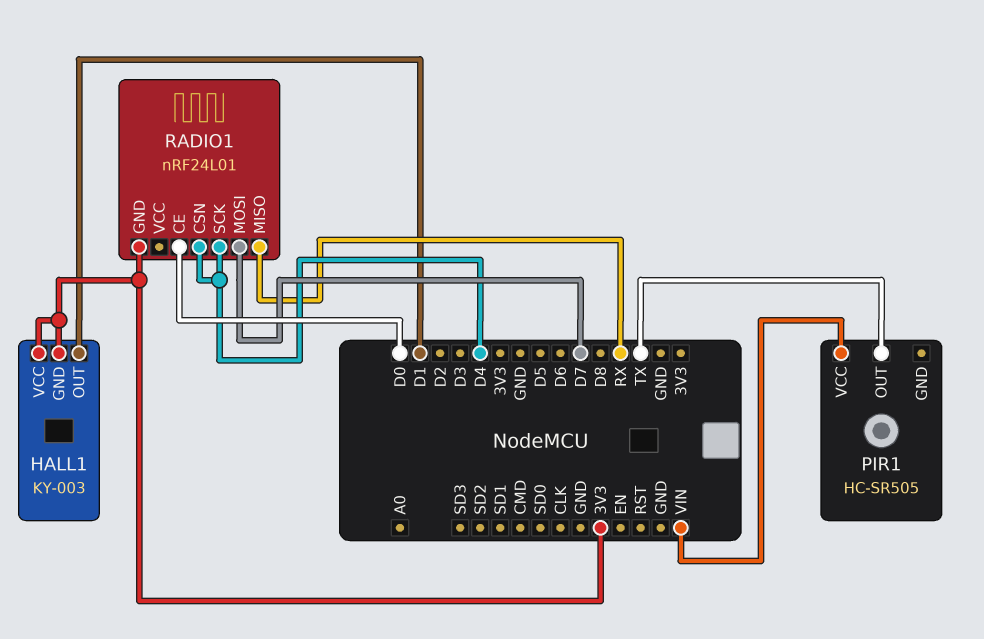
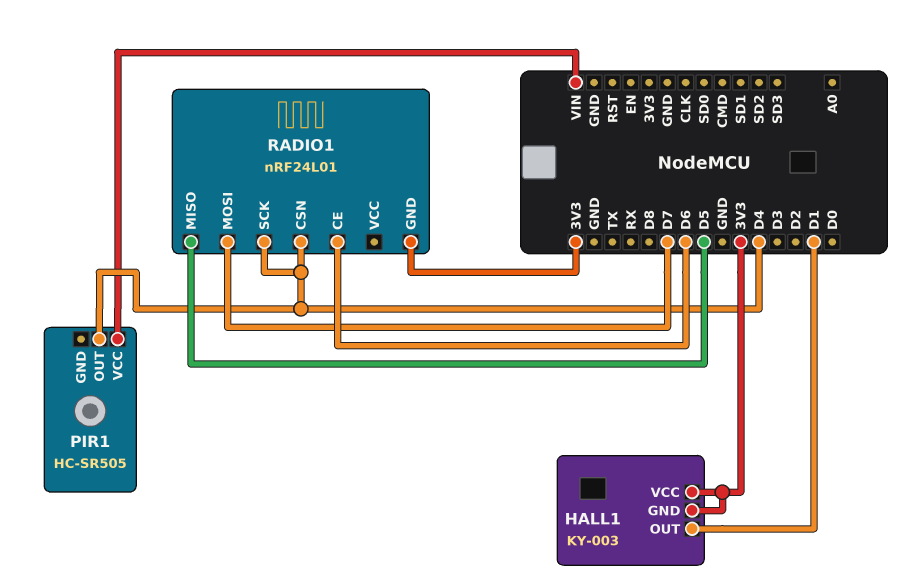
PIR1 pin OUT: TX -> D4
RADIO1 pin CE: D0 -> D6
RADIO1 pin MISO: RX -> D5

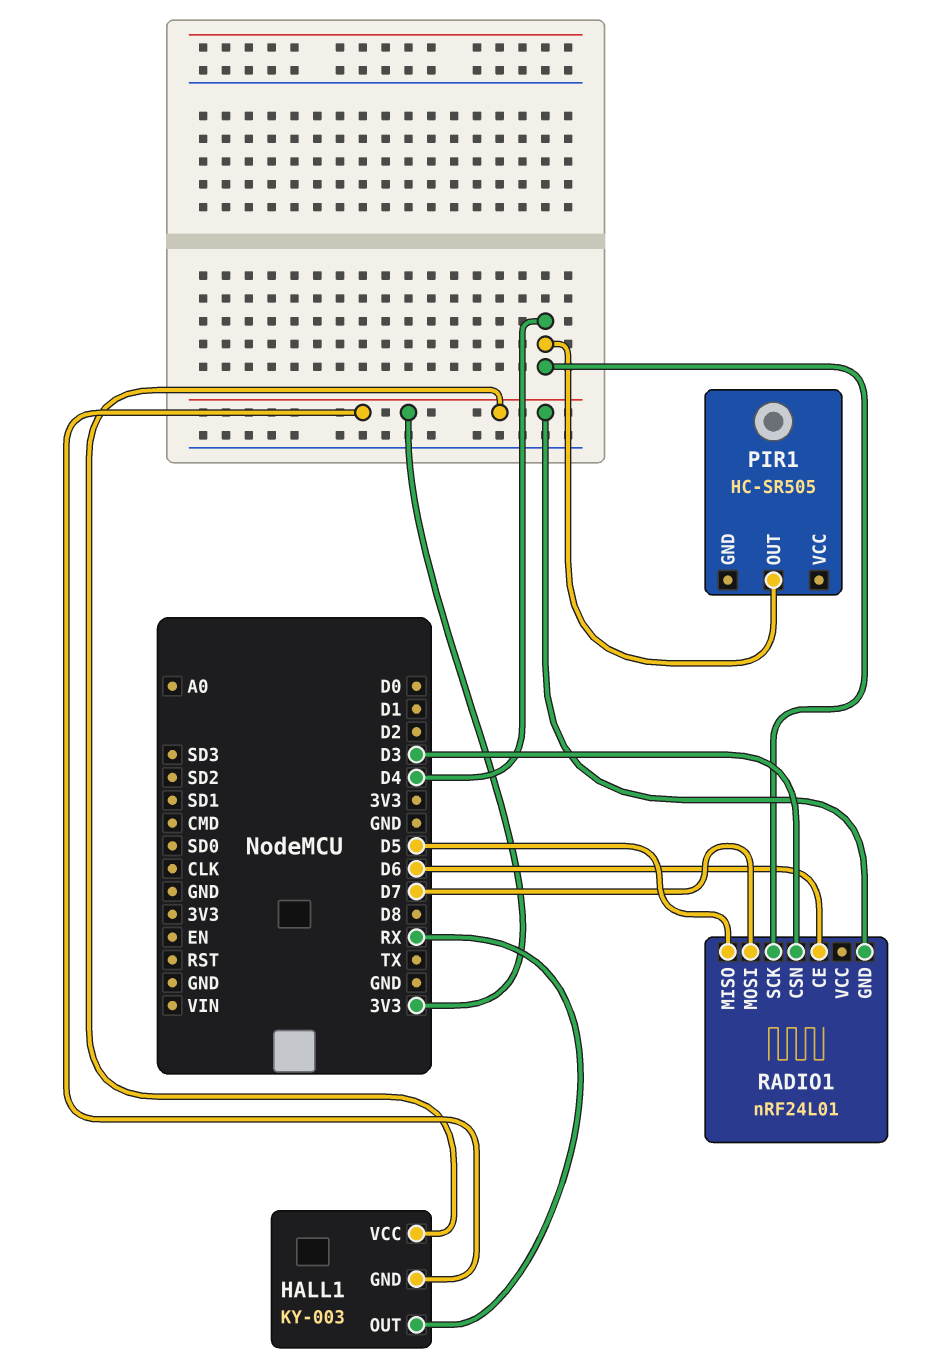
HALL1 pin OUT: D1 -> RX
PIR1 pin VCC: VIN -> none
RADIO1 pin CSN: D4 -> D3

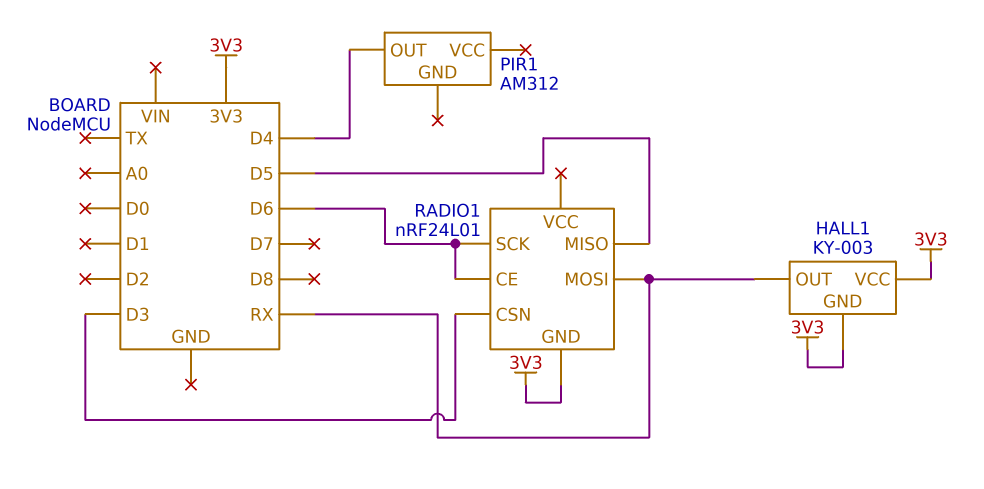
PIR1: HC-SR505 -> AM312
RADIO1 pin MOSI: D7 -> RX
RADIO1 pin SCK: D4 -> D6

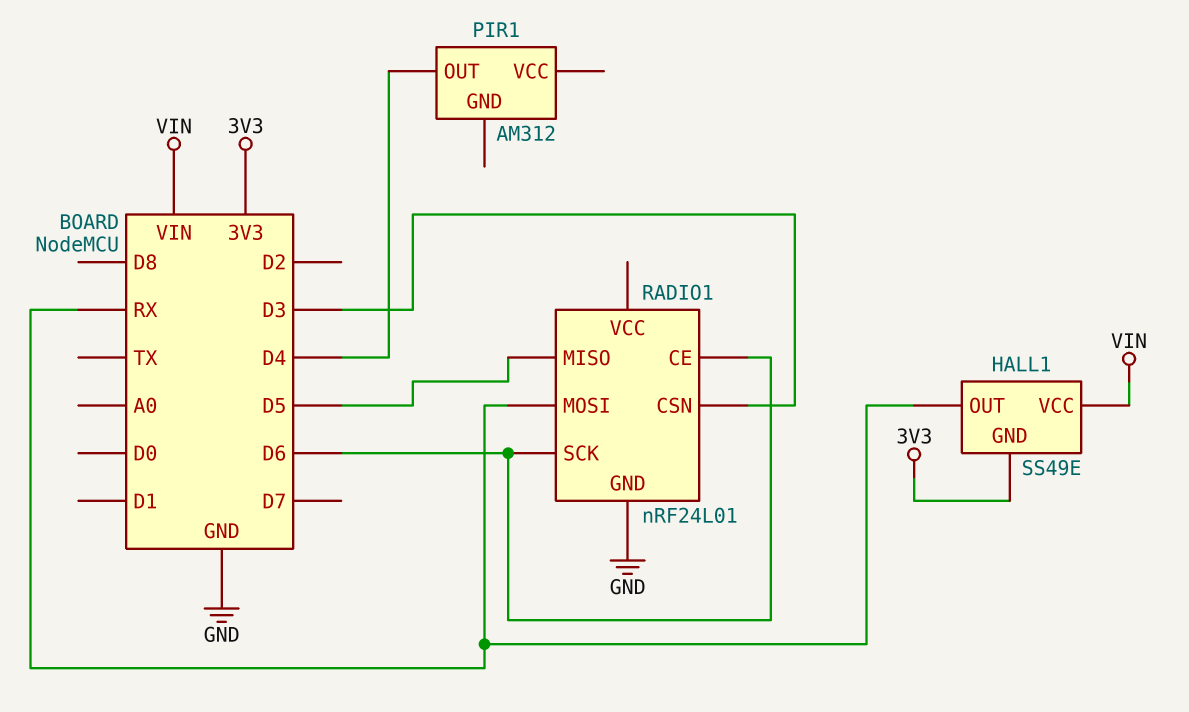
HALL1: KY-003 -> SS49E
HALL1 pin VCC: 3V3 -> VIN
RADIO1 pin GND: 3V3 -> GND

